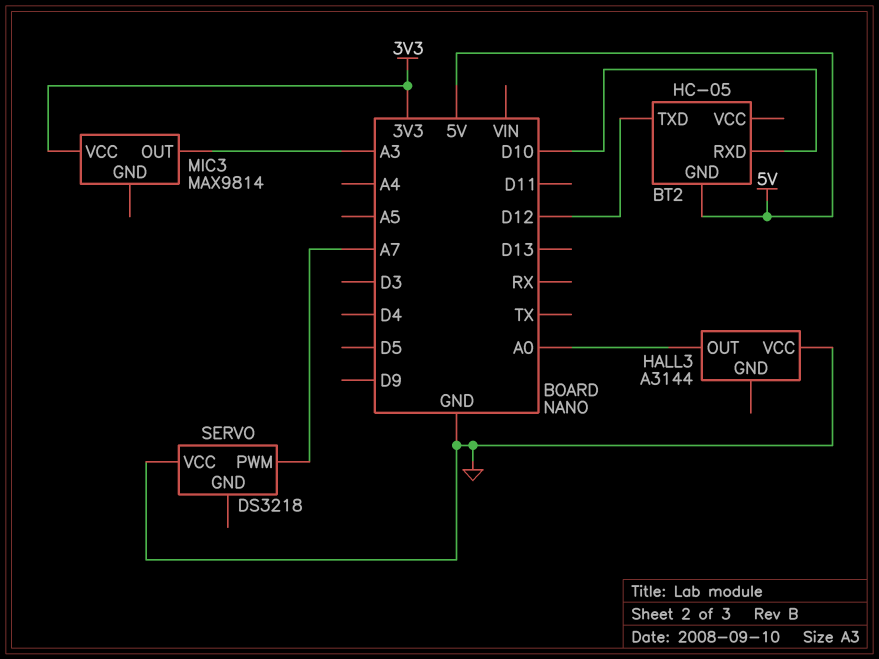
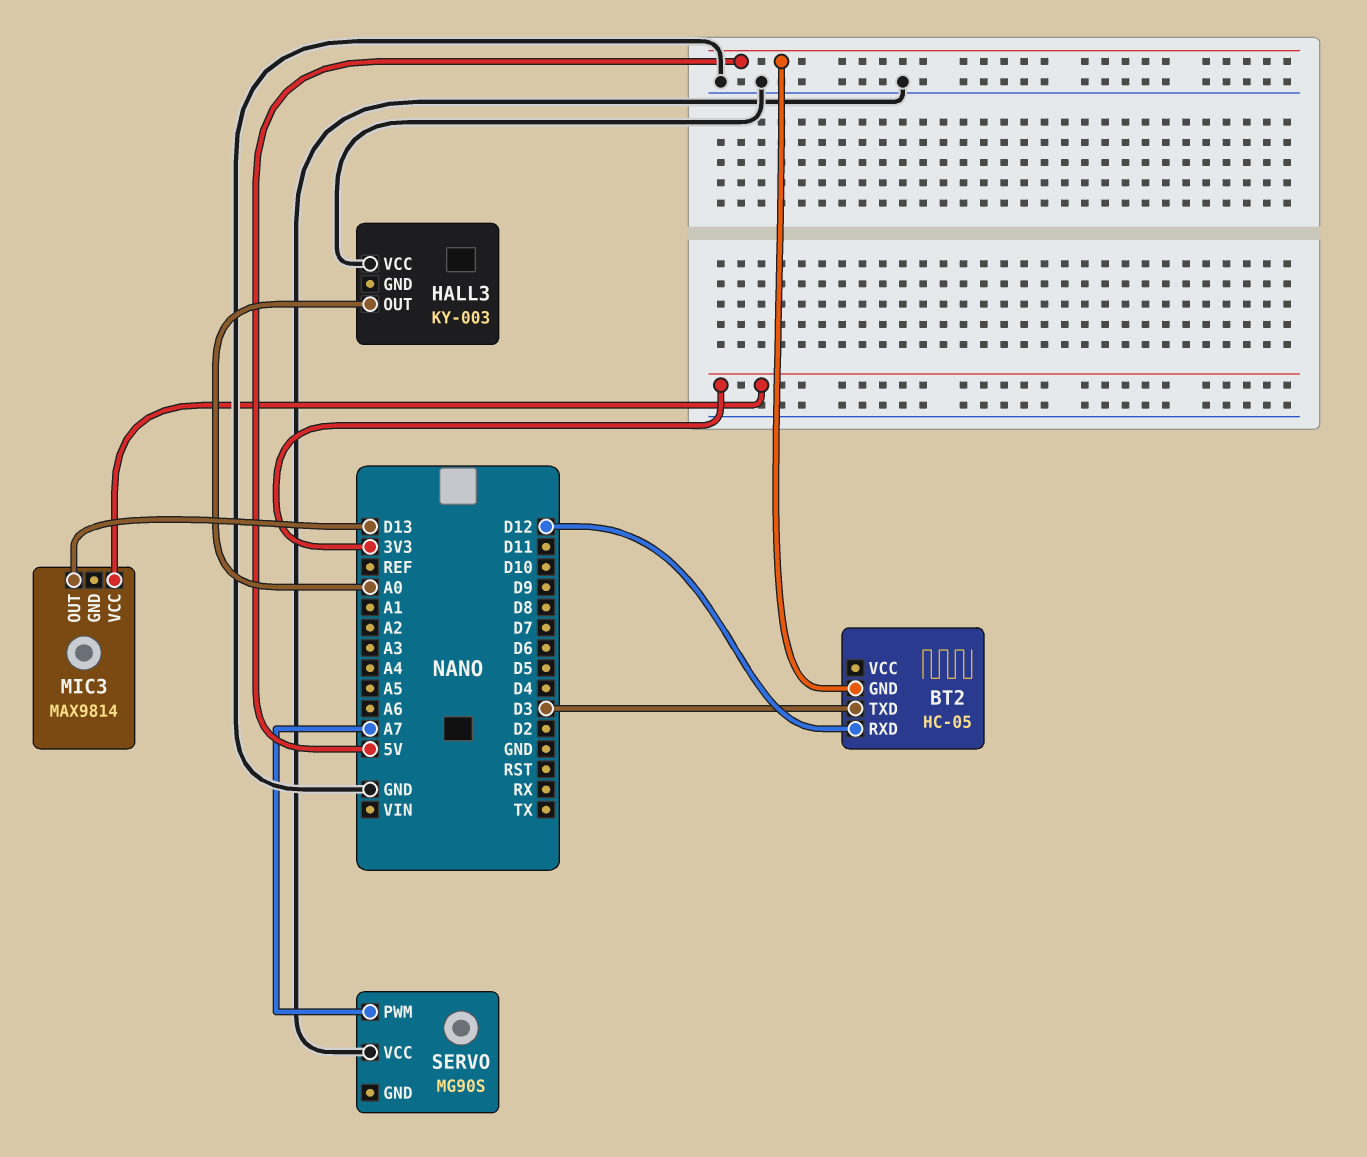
BT2 pin RXD: D10 -> D12
BT2 pin TXD: D12 -> D3
HALL3: A3144 -> KY-003
MIC3 pin OUT: A3 -> D13
SERVO: DS3218 -> MG90S

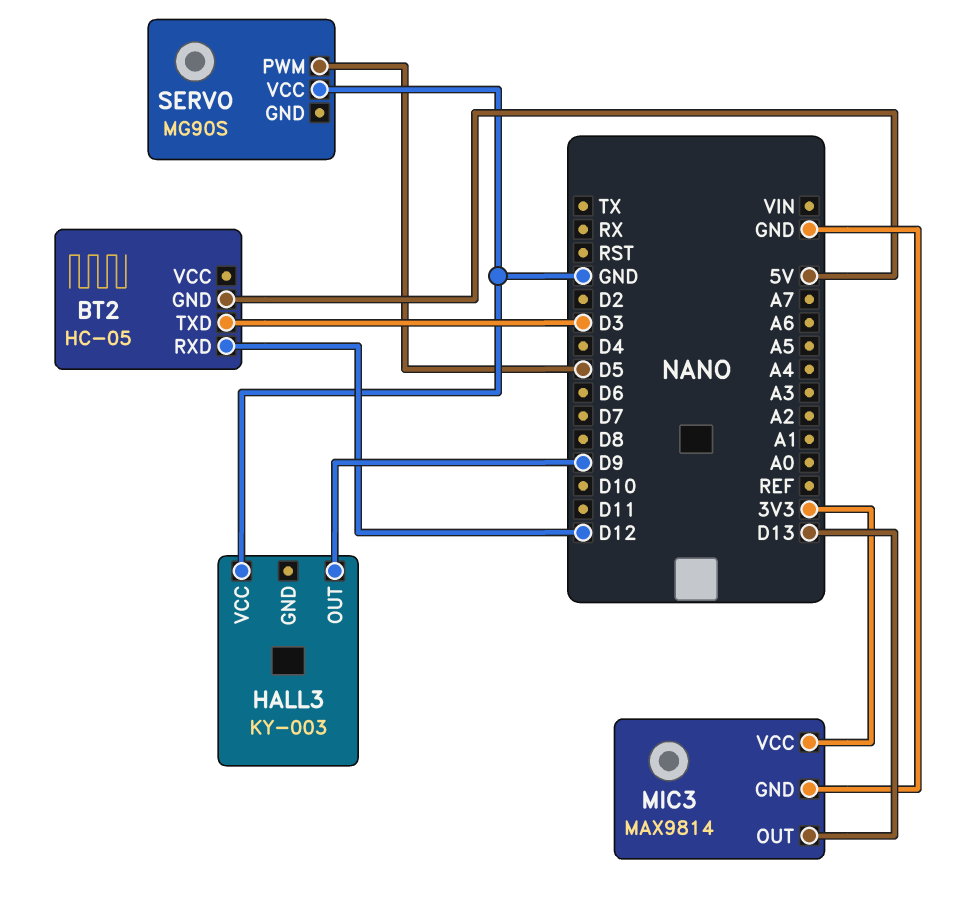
HALL3 pin OUT: A0 -> D9
MIC3 pin GND: none -> GND
SERVO pin PWM: A7 -> D5

